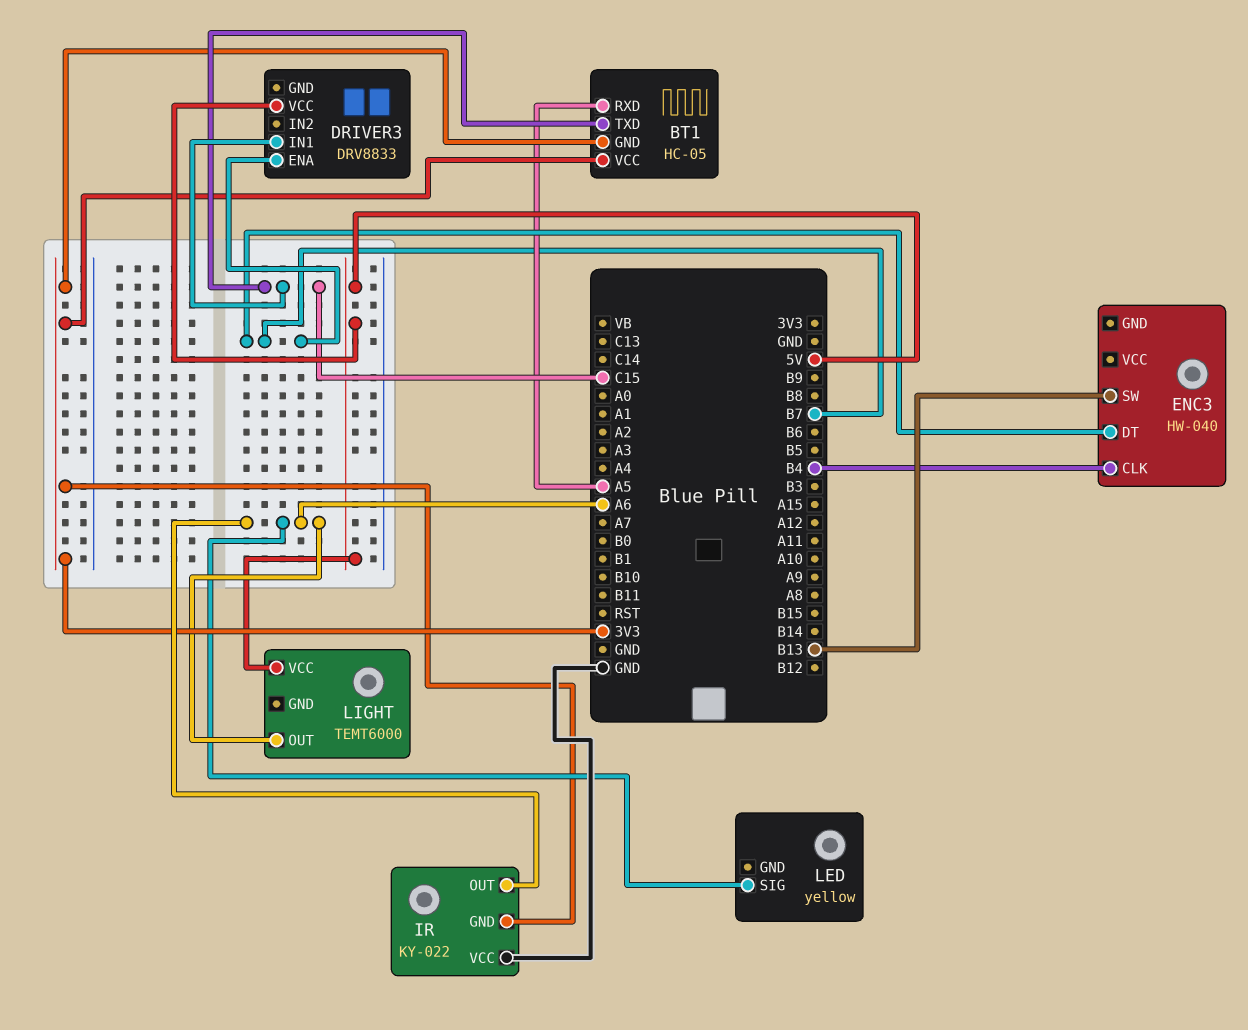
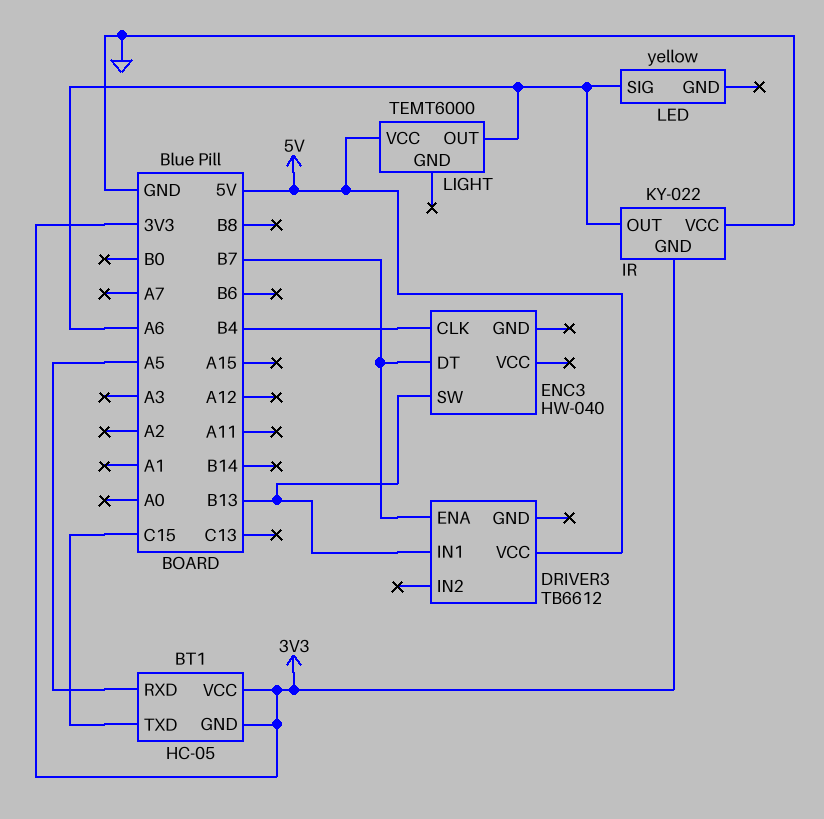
DRIVER3: DRV8833 -> TB6612
DRIVER3 pin IN1: C15 -> B13

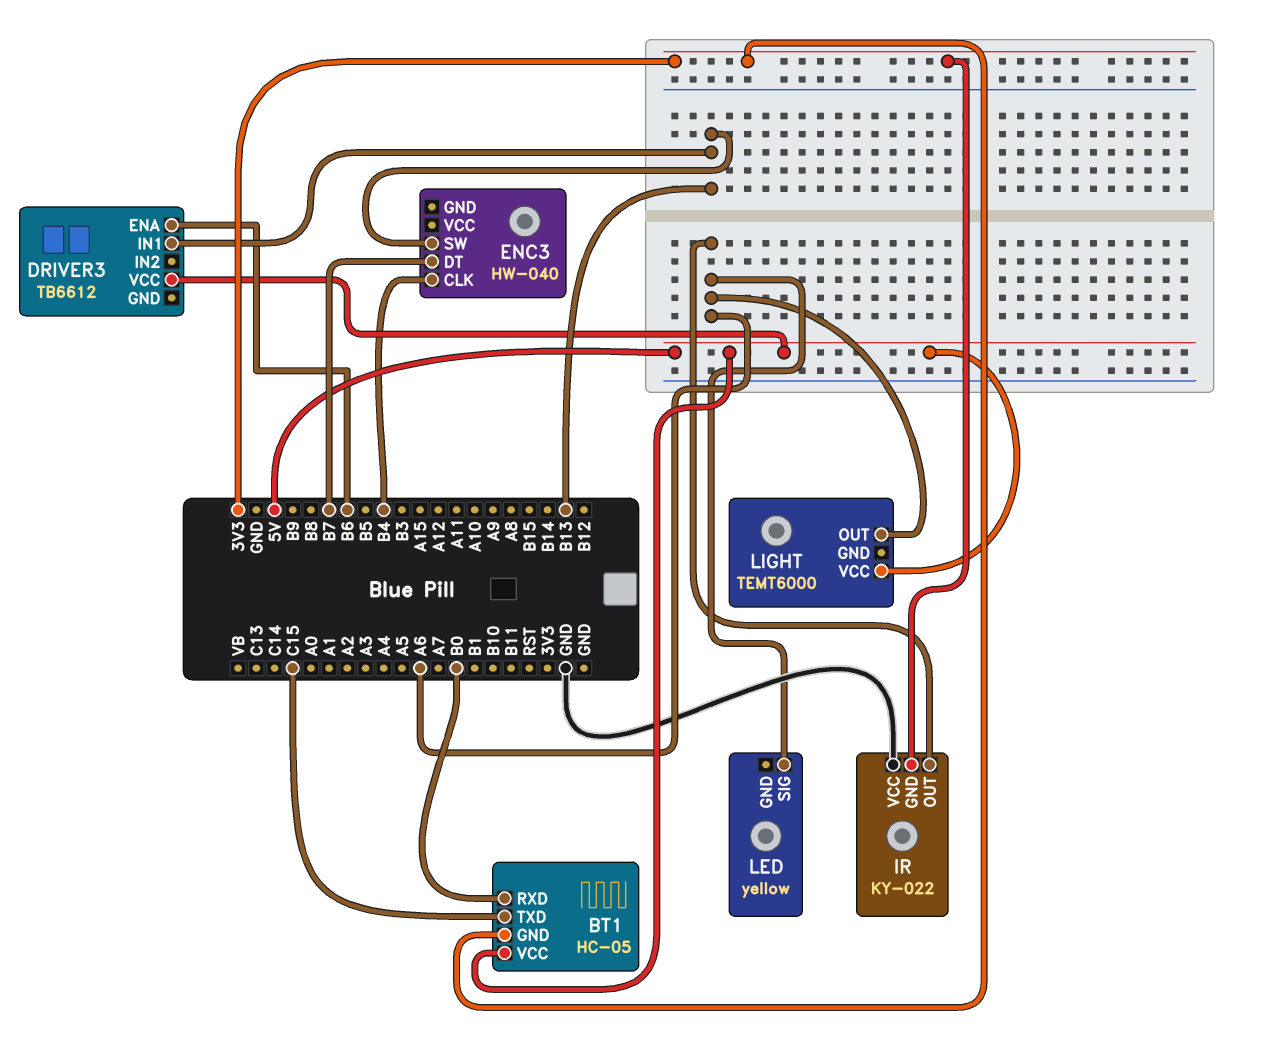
BT1 pin RXD: A5 -> B0
BT1 pin VCC: 3V3 -> 5V
DRIVER3 pin ENA: B7 -> B6

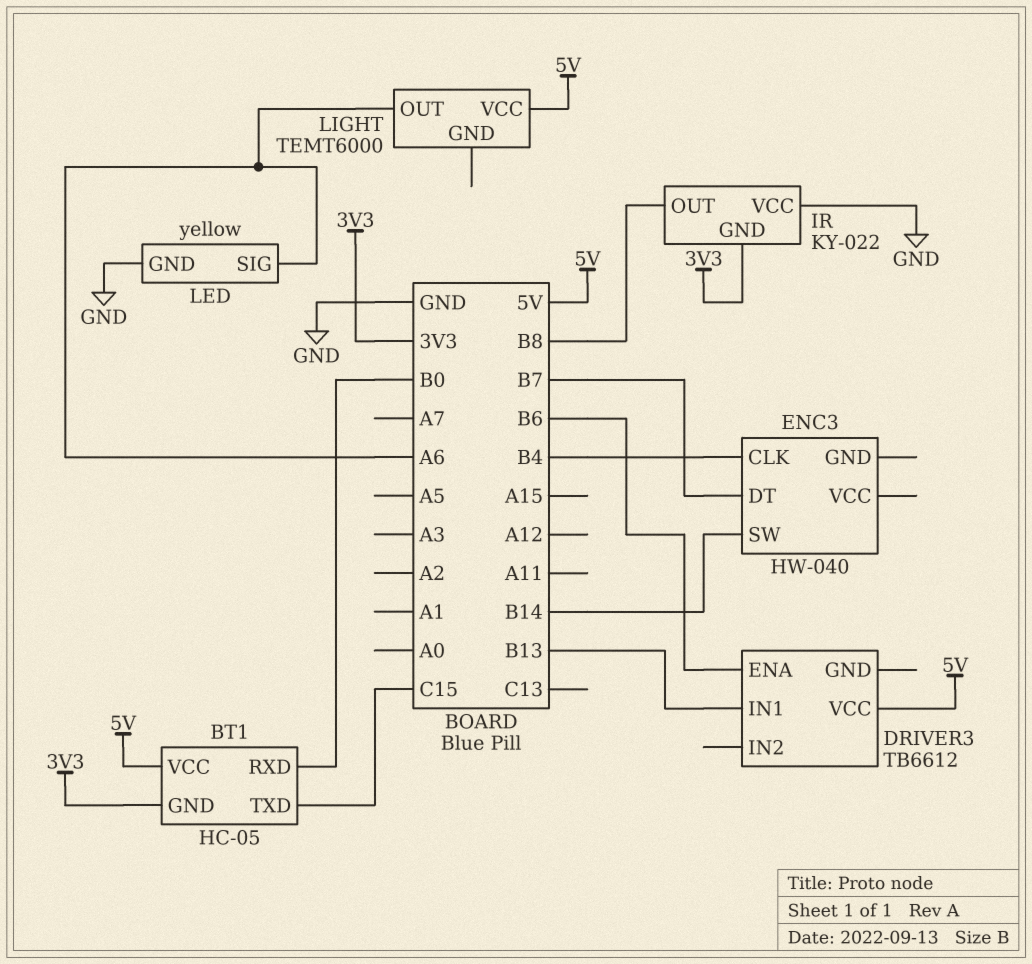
ENC3 pin SW: B13 -> B14
IR pin OUT: A6 -> B8
LED pin GND: none -> GND

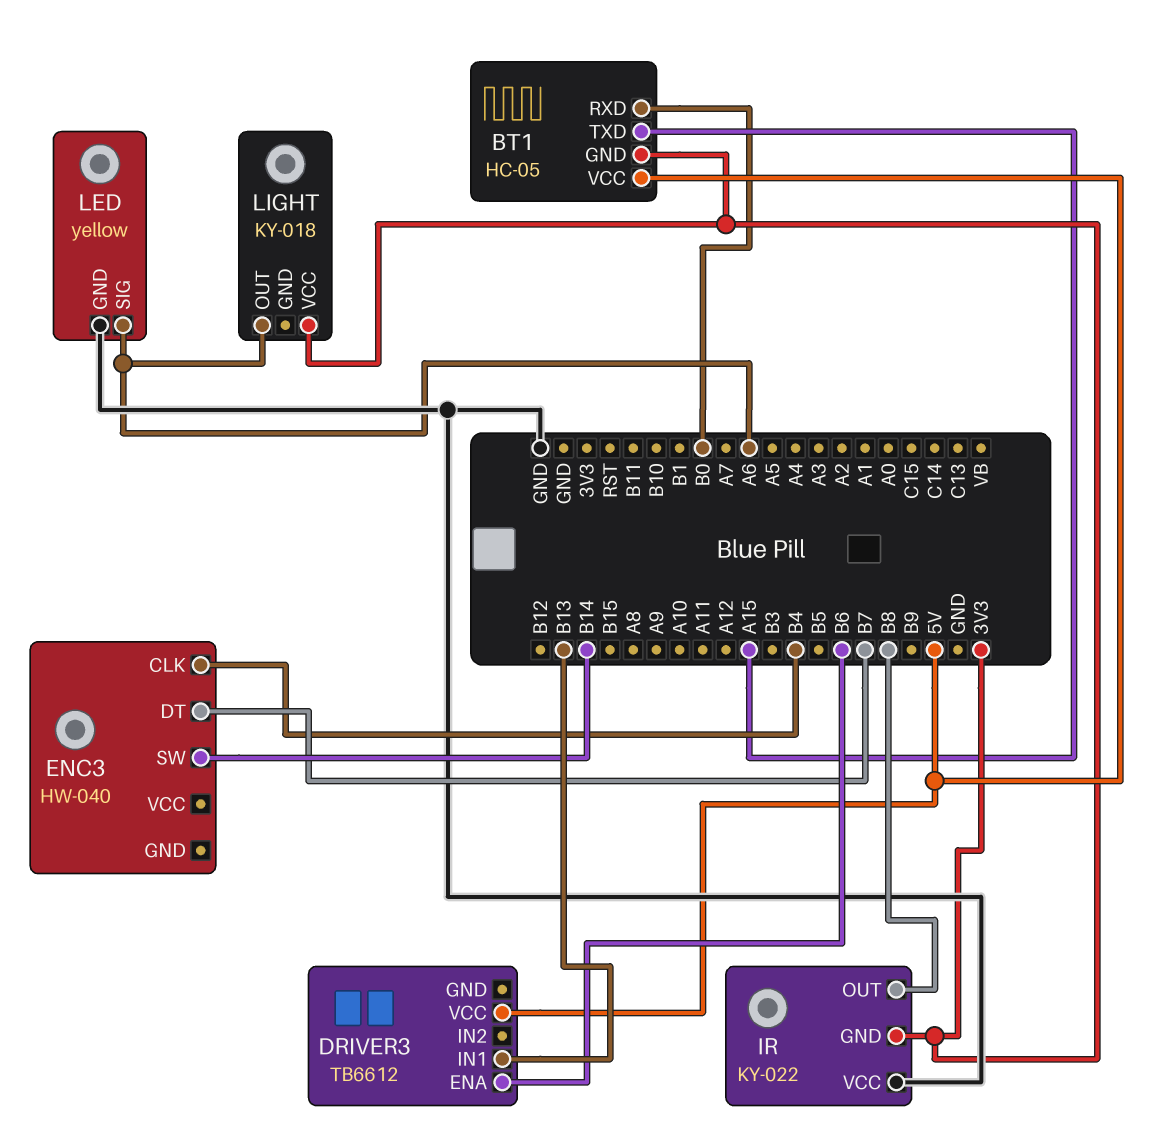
BT1 pin TXD: C15 -> A15
LIGHT: TEMT6000 -> KY-018
LIGHT pin VCC: 5V -> 3V3

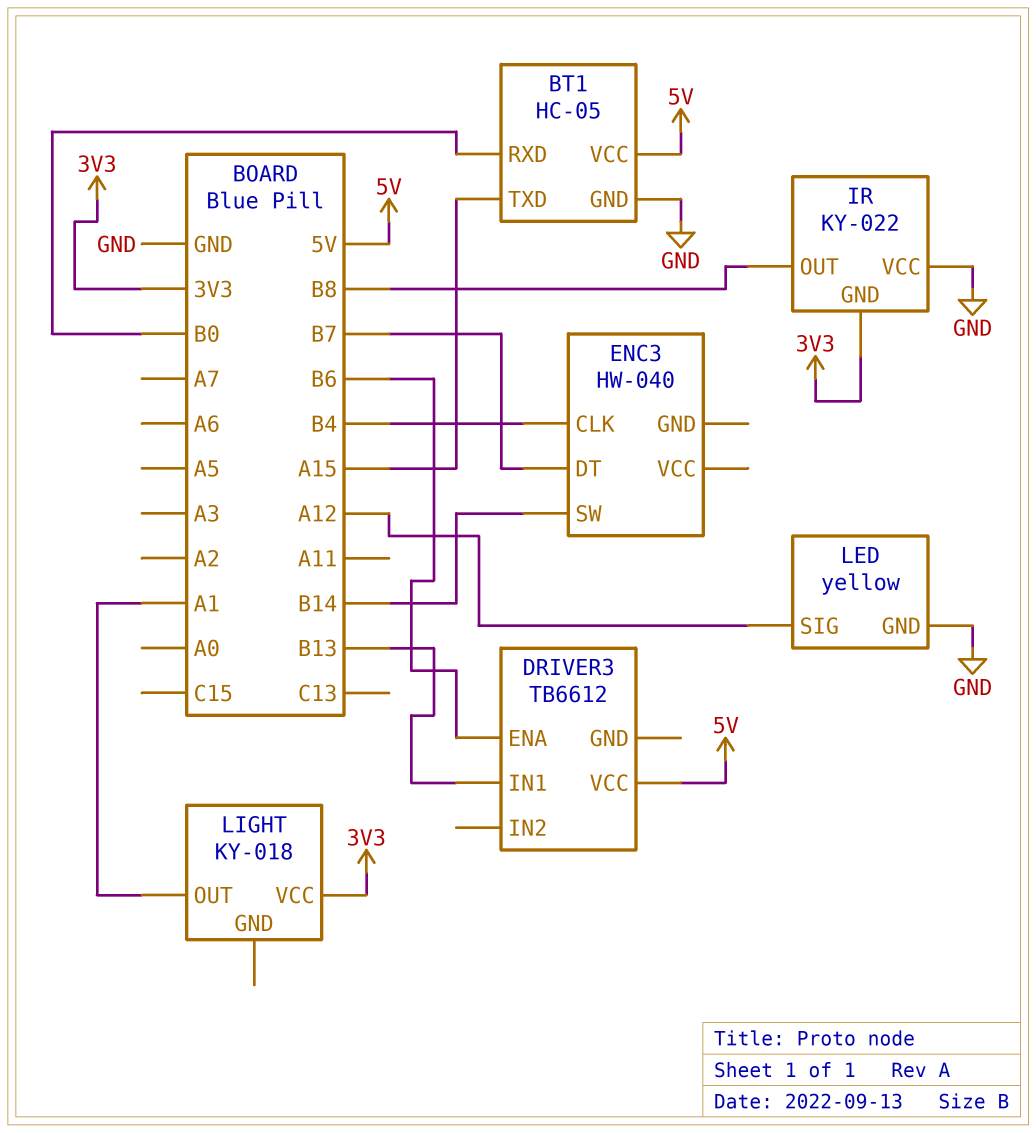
BT1 pin GND: 3V3 -> GND
LED pin SIG: A6 -> A12
LIGHT pin OUT: A6 -> A1

